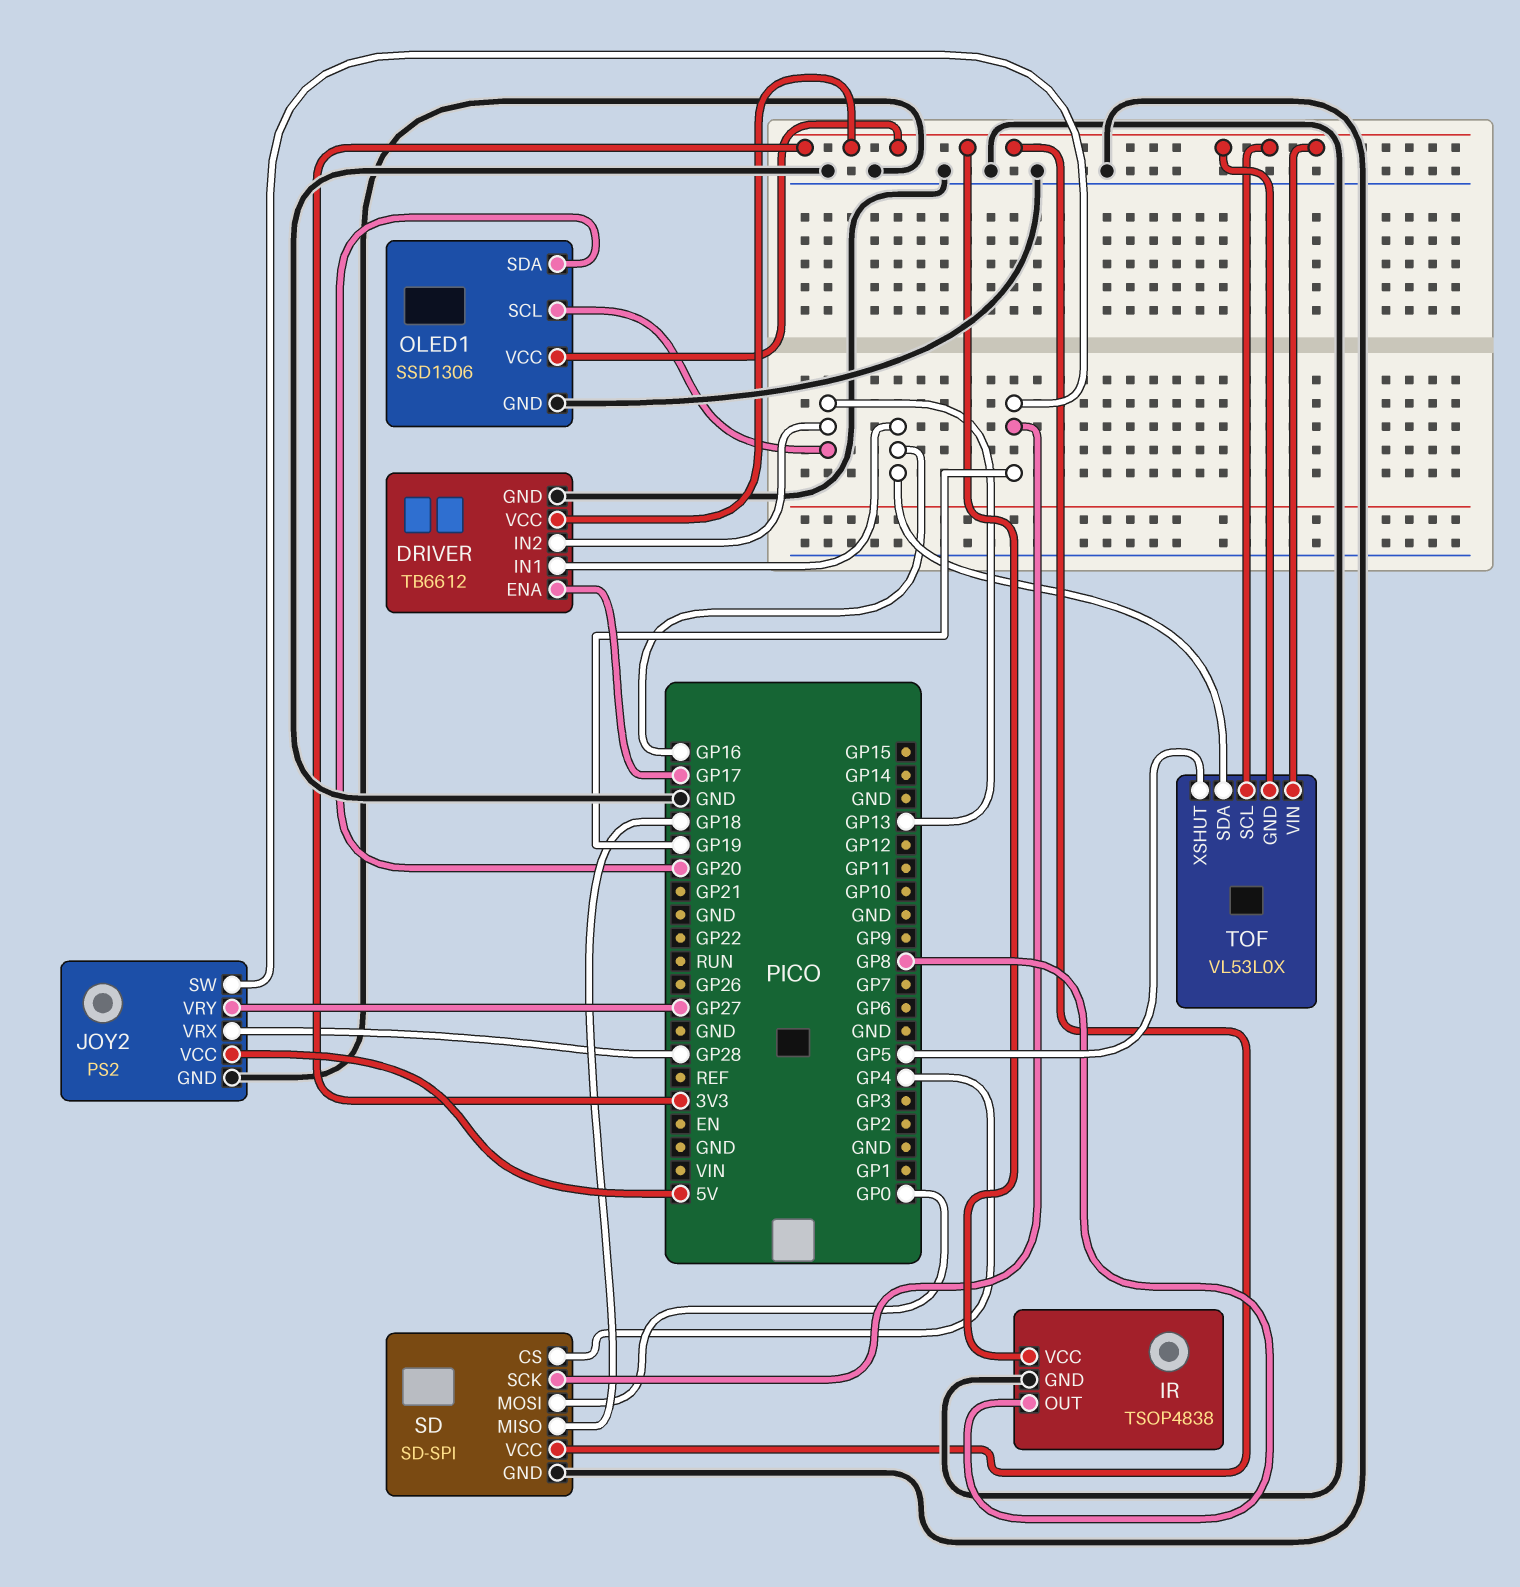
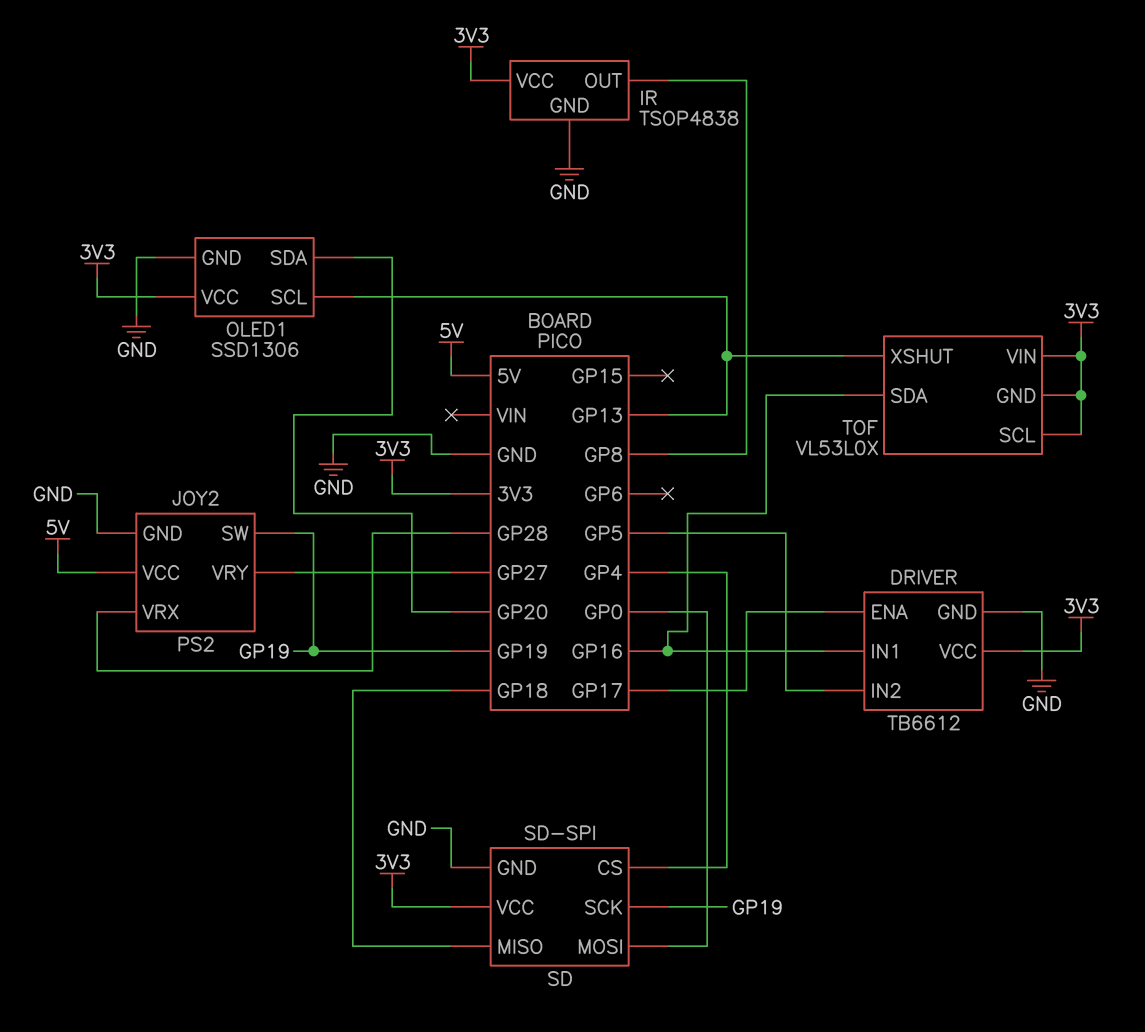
DRIVER pin IN2: GP13 -> GP5
TOF pin XSHUT: GP5 -> GP13

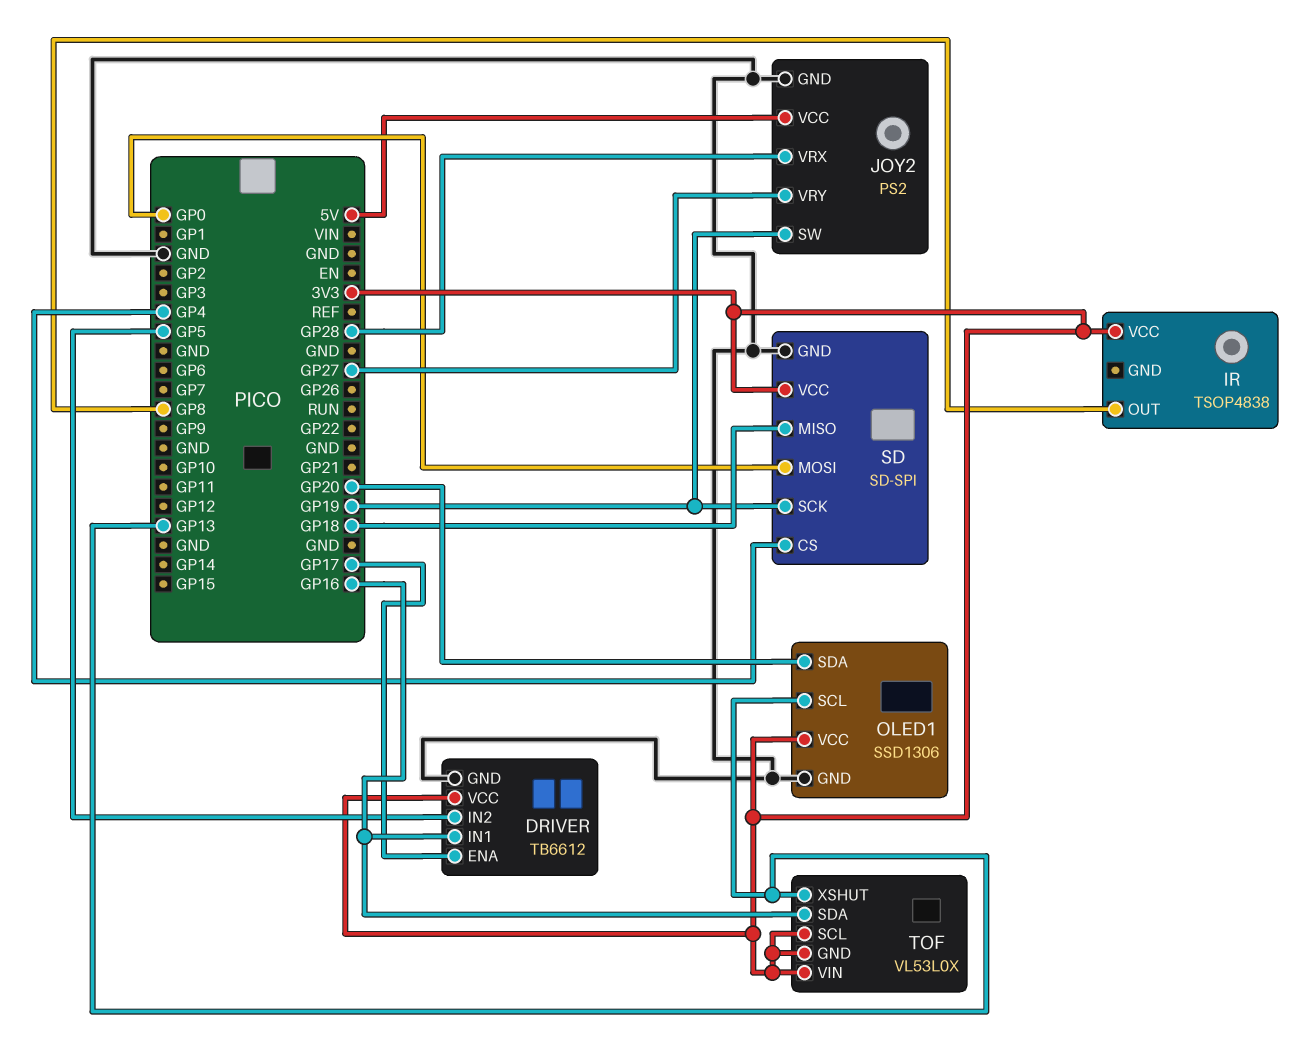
IR pin GND: GND -> none

